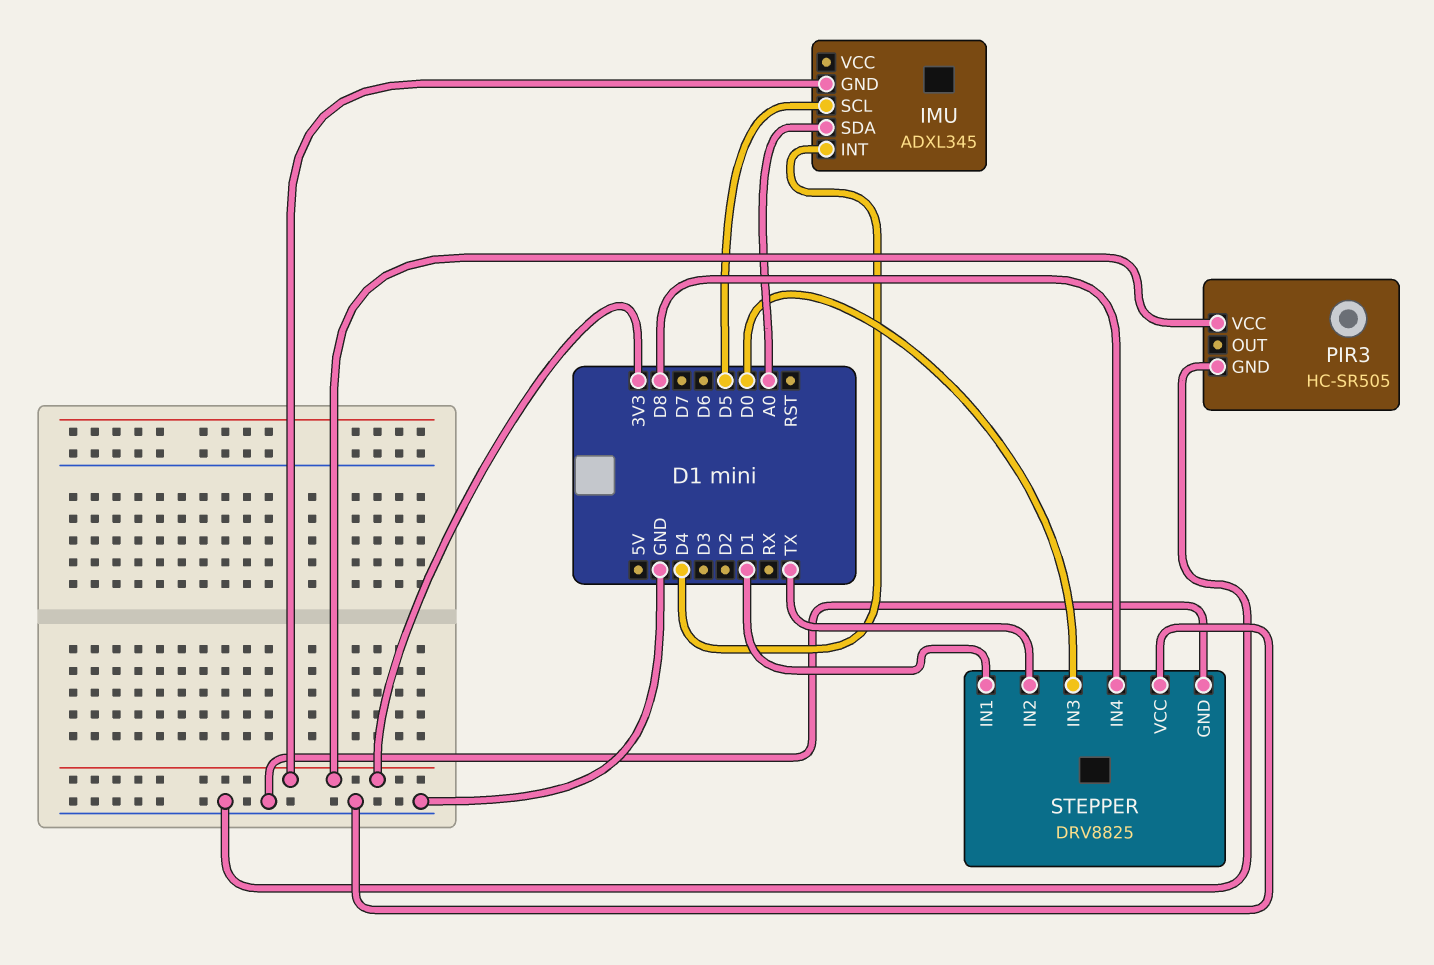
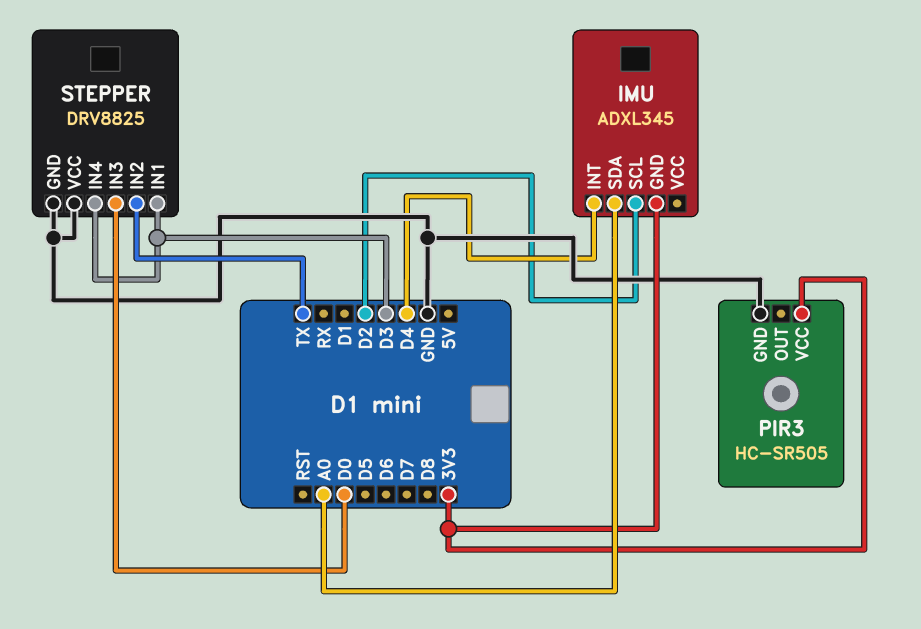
IMU pin SCL: D5 -> D2
STEPPER pin IN1: D1 -> D3
STEPPER pin IN4: D8 -> D3

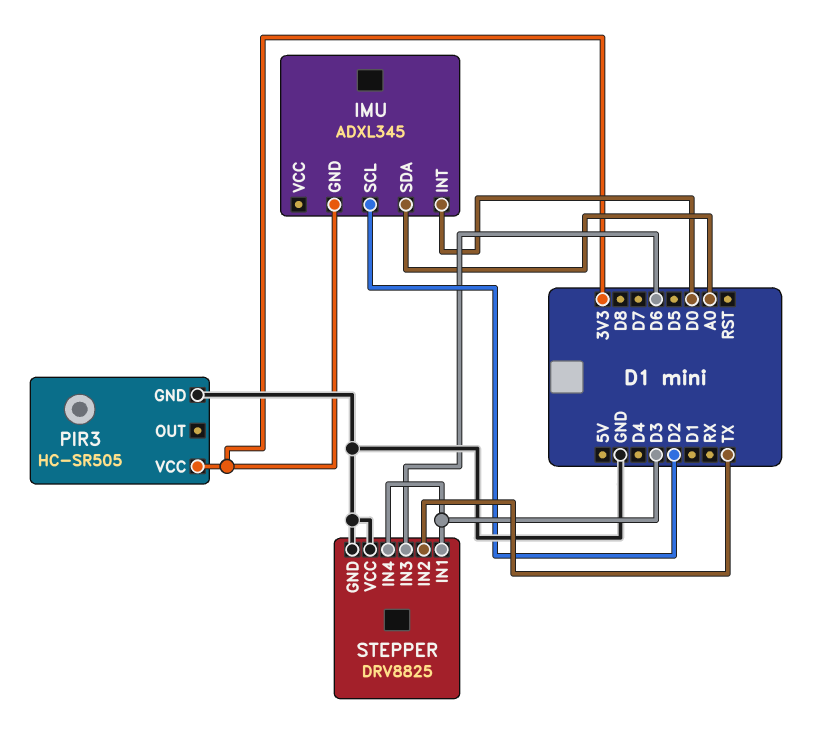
IMU pin INT: D4 -> D0
STEPPER pin IN3: D0 -> D6

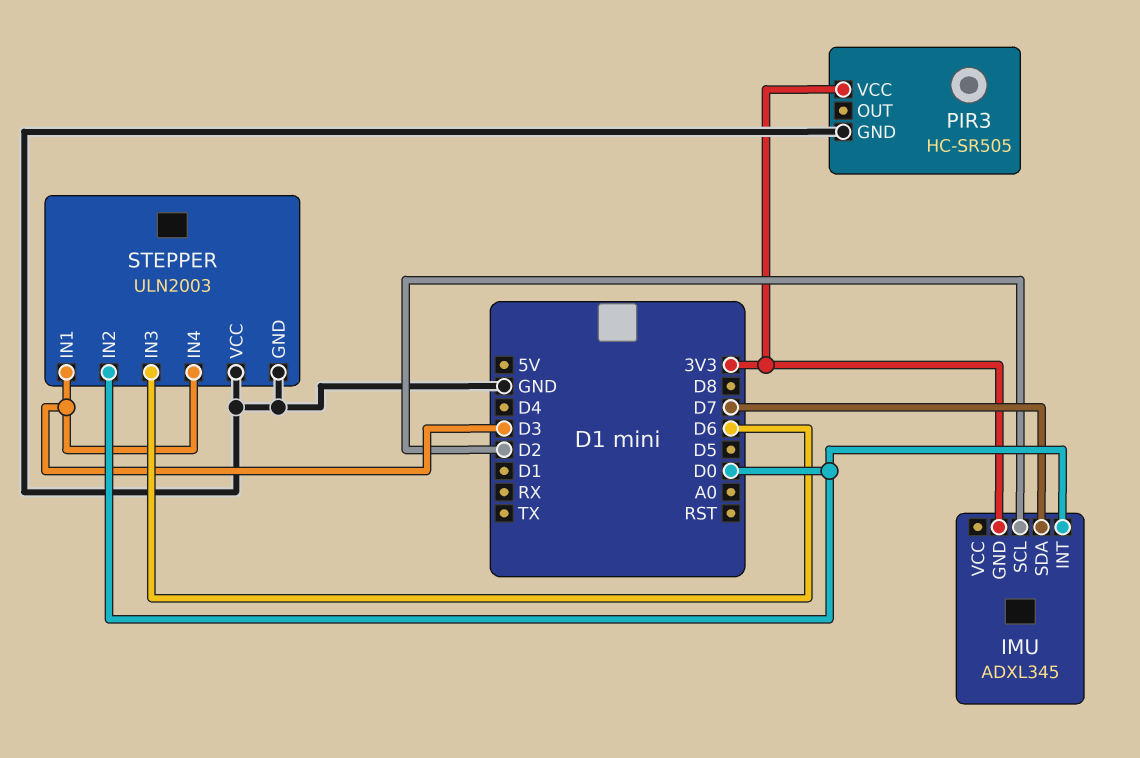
IMU pin SDA: A0 -> D7
STEPPER: DRV8825 -> ULN2003
STEPPER pin IN2: TX -> D0

